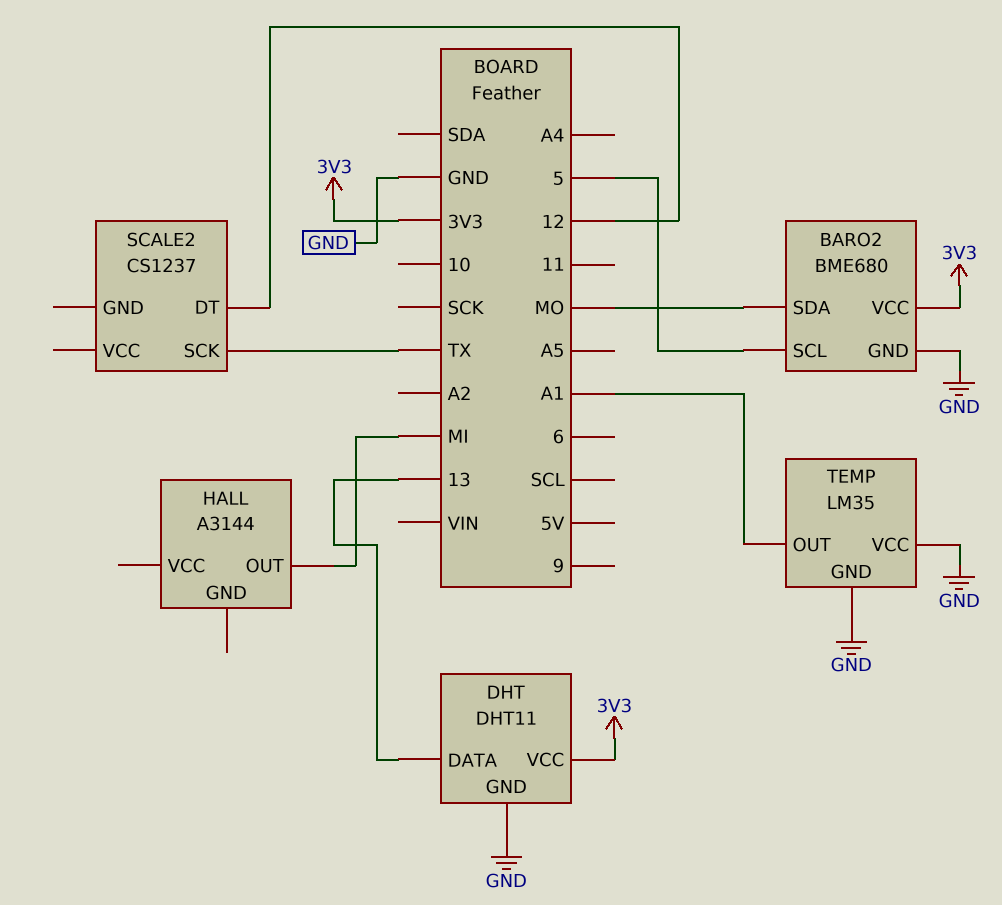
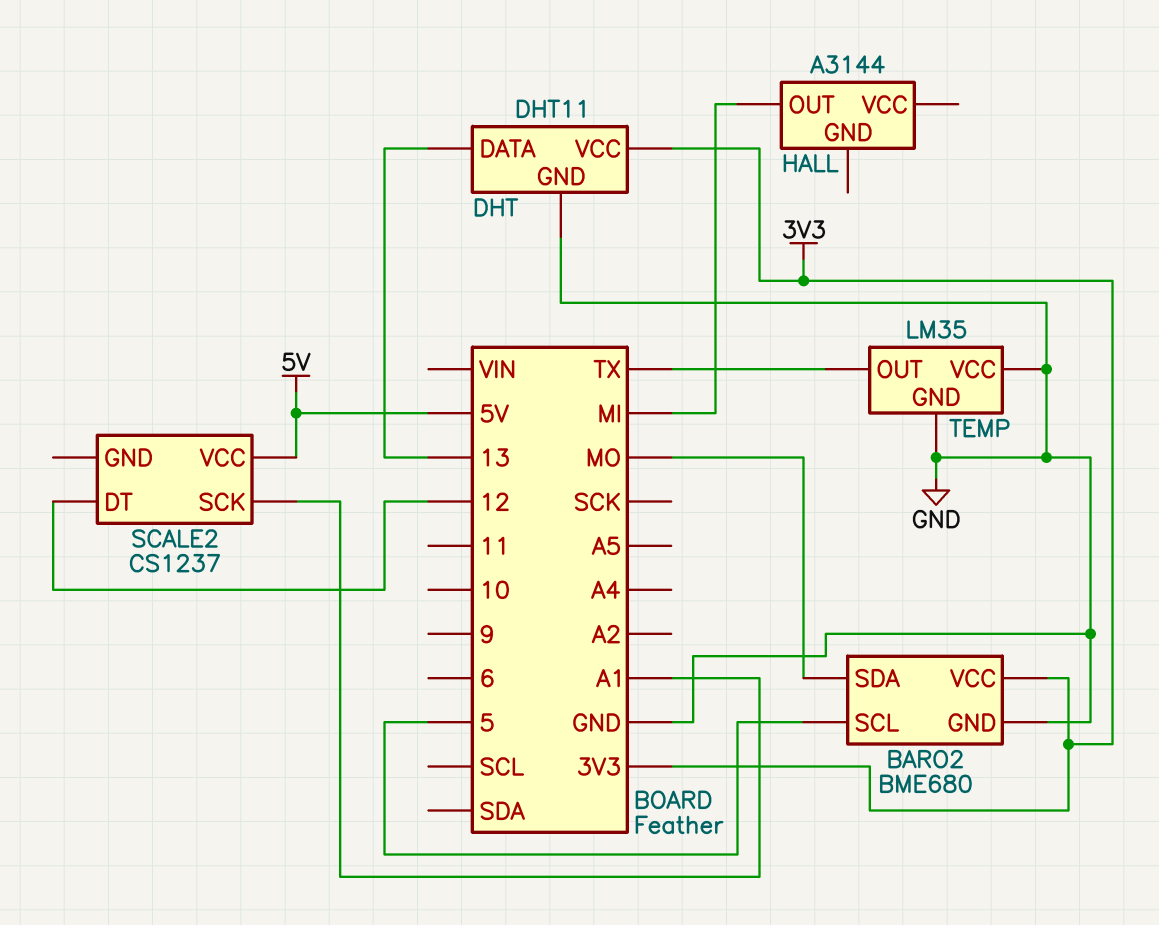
SCALE2 pin SCK: TX -> A1
SCALE2 pin VCC: none -> 5V
TEMP pin OUT: A1 -> TX

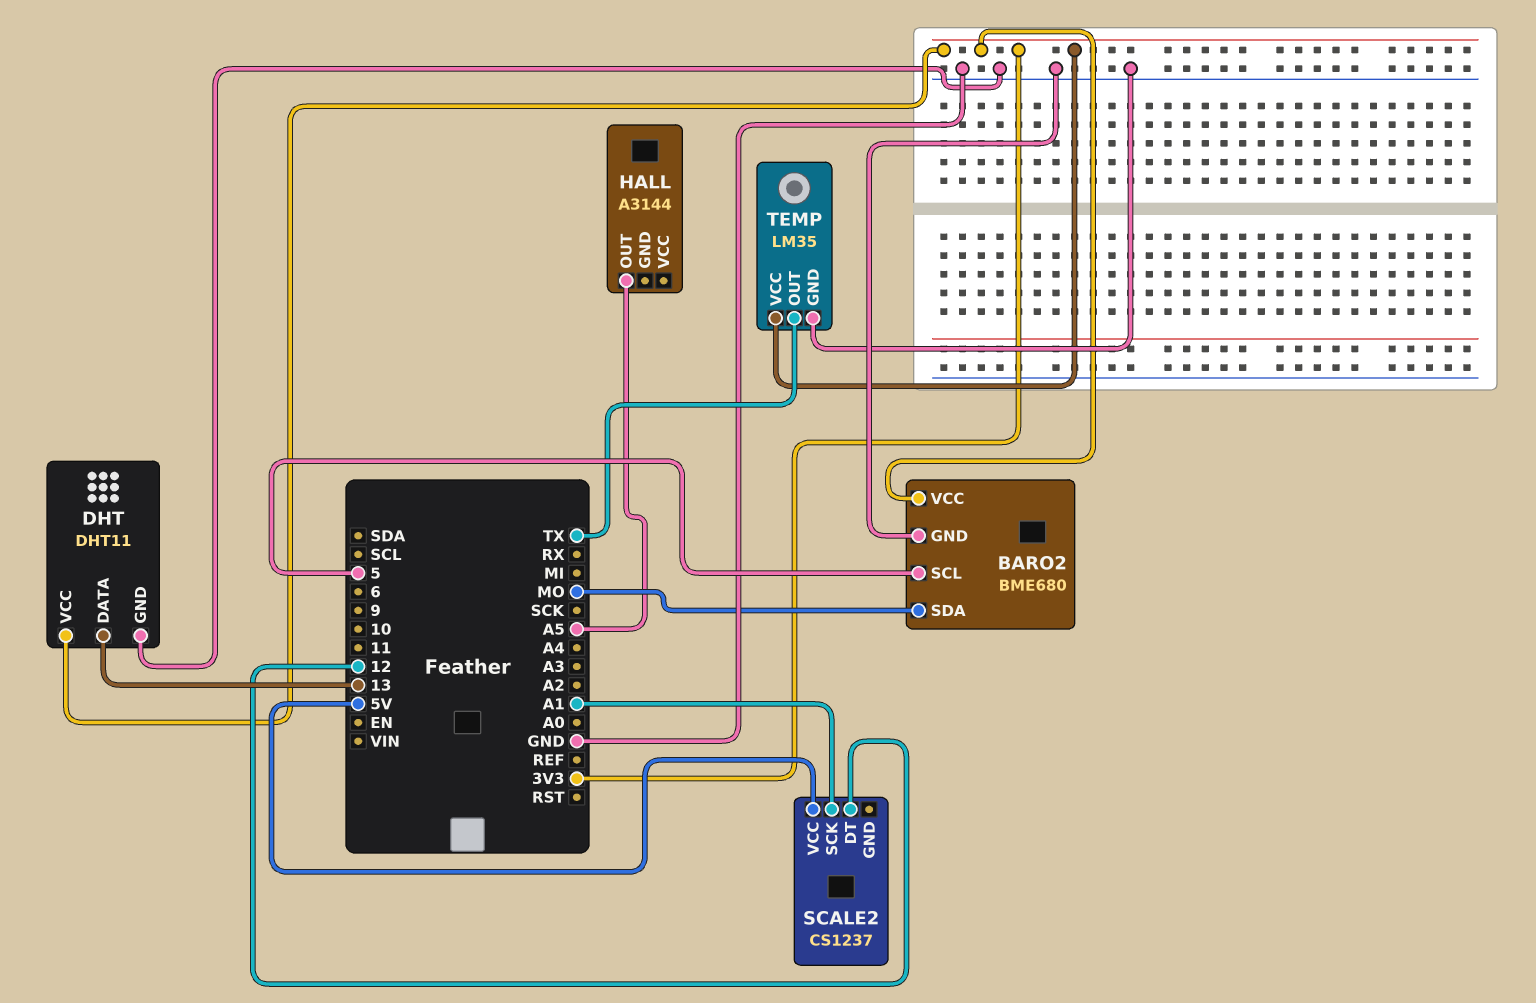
HALL pin OUT: MI -> A5
TEMP pin VCC: GND -> 3V3

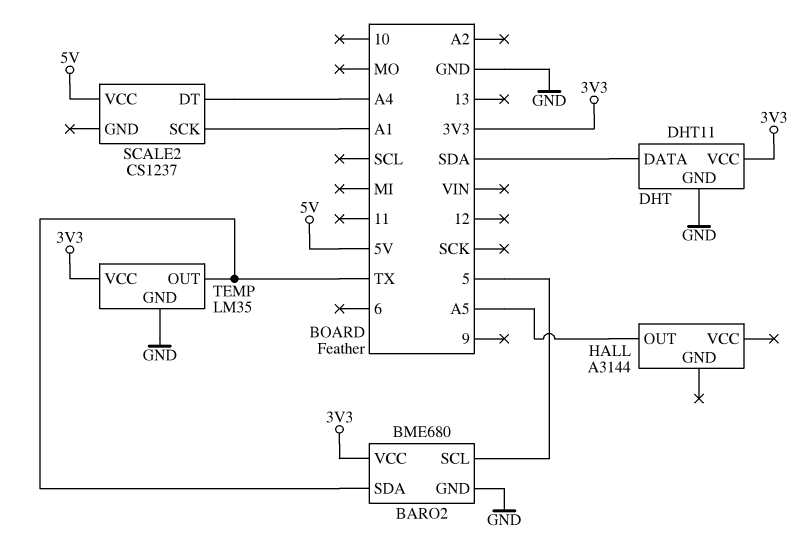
BARO2 pin SDA: MO -> TX
DHT pin DATA: 13 -> SDA
SCALE2 pin DT: 12 -> A4

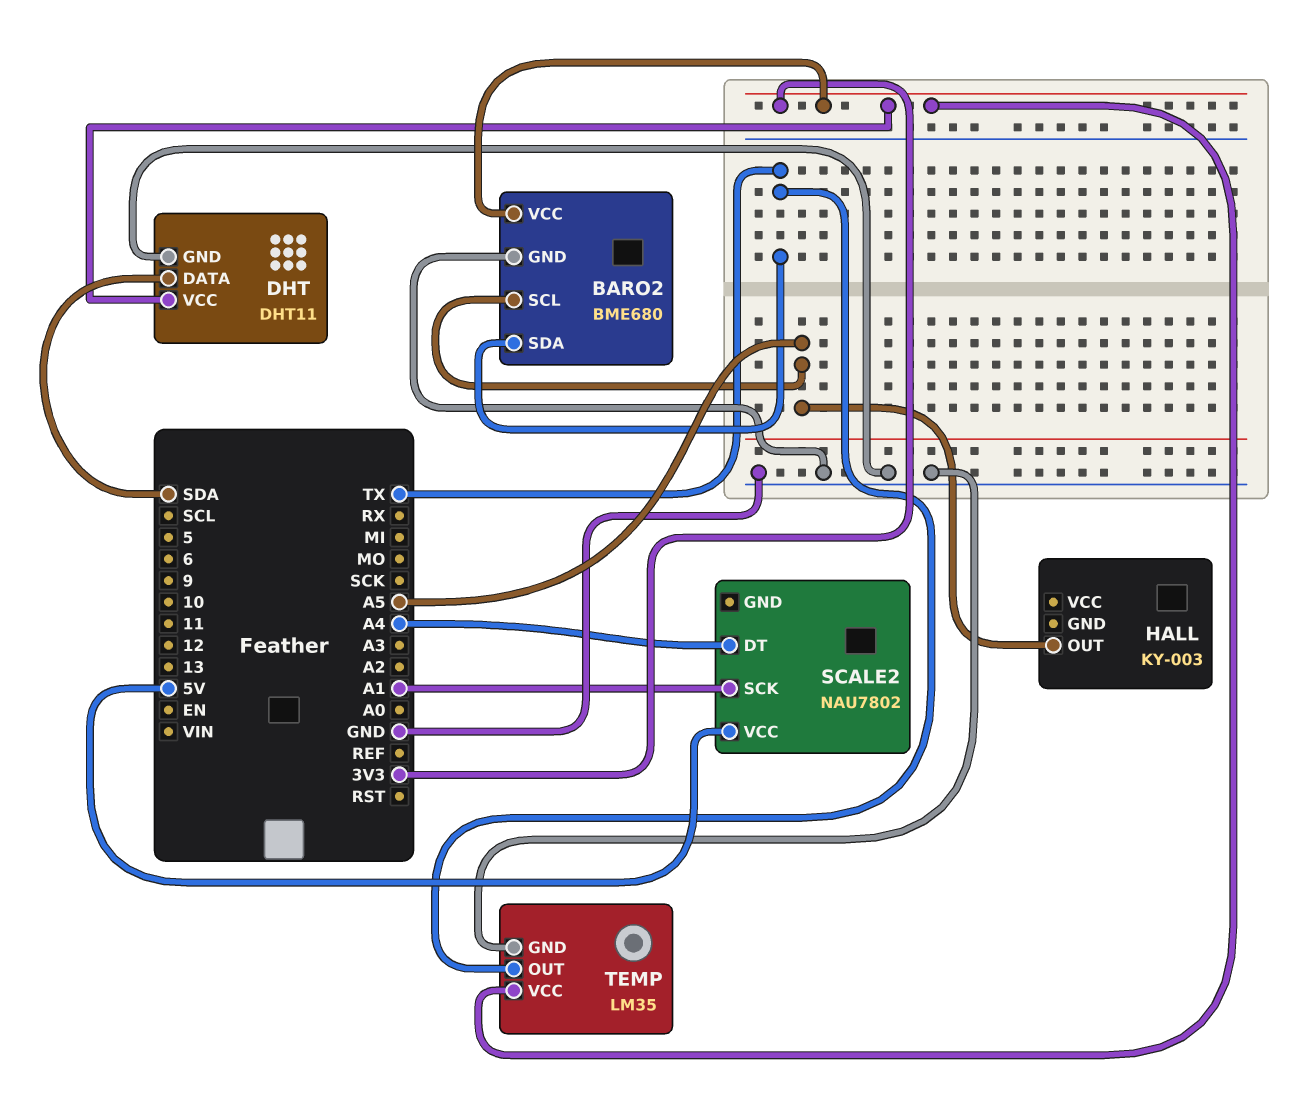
BARO2 pin SCL: 5 -> A5
HALL: A3144 -> KY-003
SCALE2: CS1237 -> NAU7802

